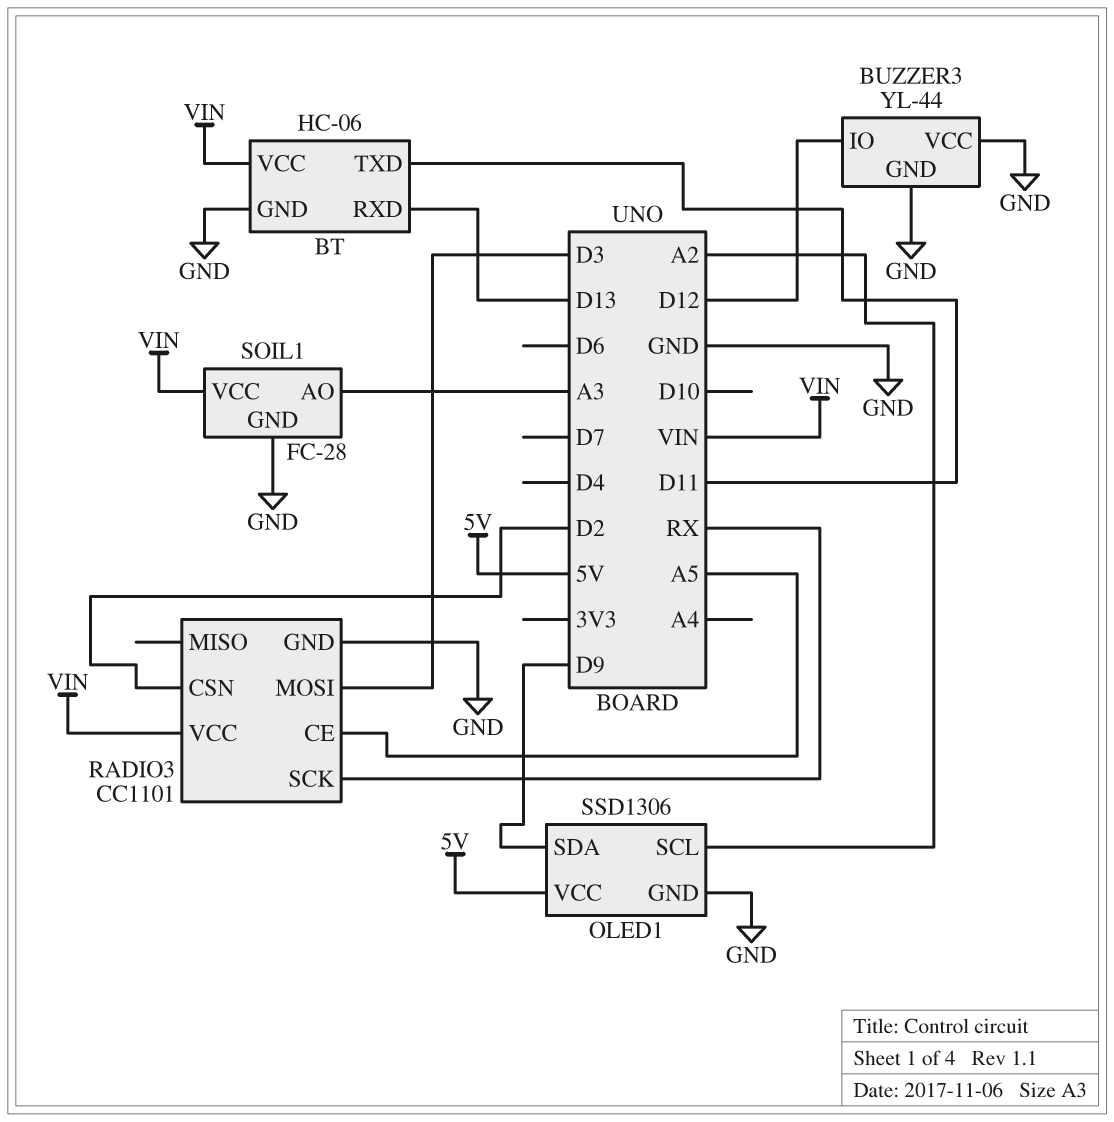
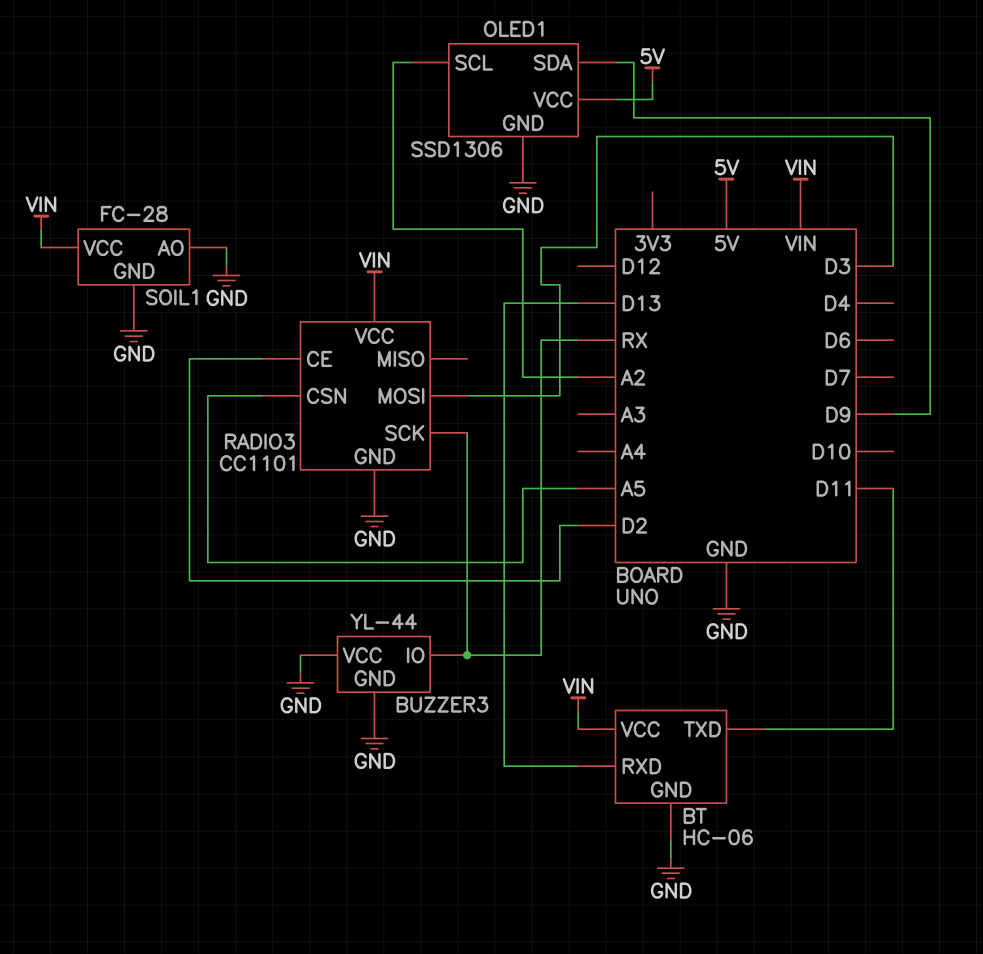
BUZZER3 pin IO: D12 -> RX
RADIO3 pin CE: A5 -> D2
RADIO3 pin CSN: D2 -> A5
SOIL1 pin AO: A3 -> GND

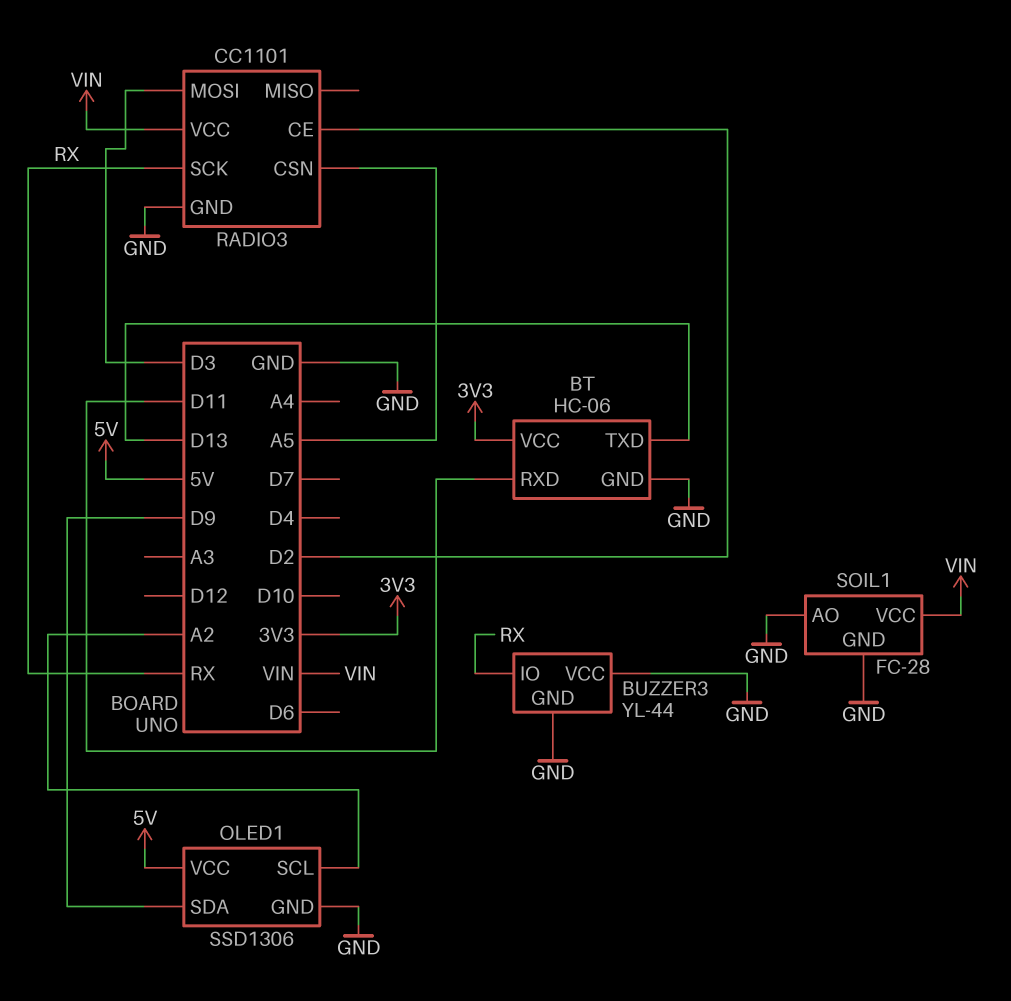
BT pin RXD: D13 -> D11
BT pin TXD: D11 -> D13
BT pin VCC: VIN -> 3V3

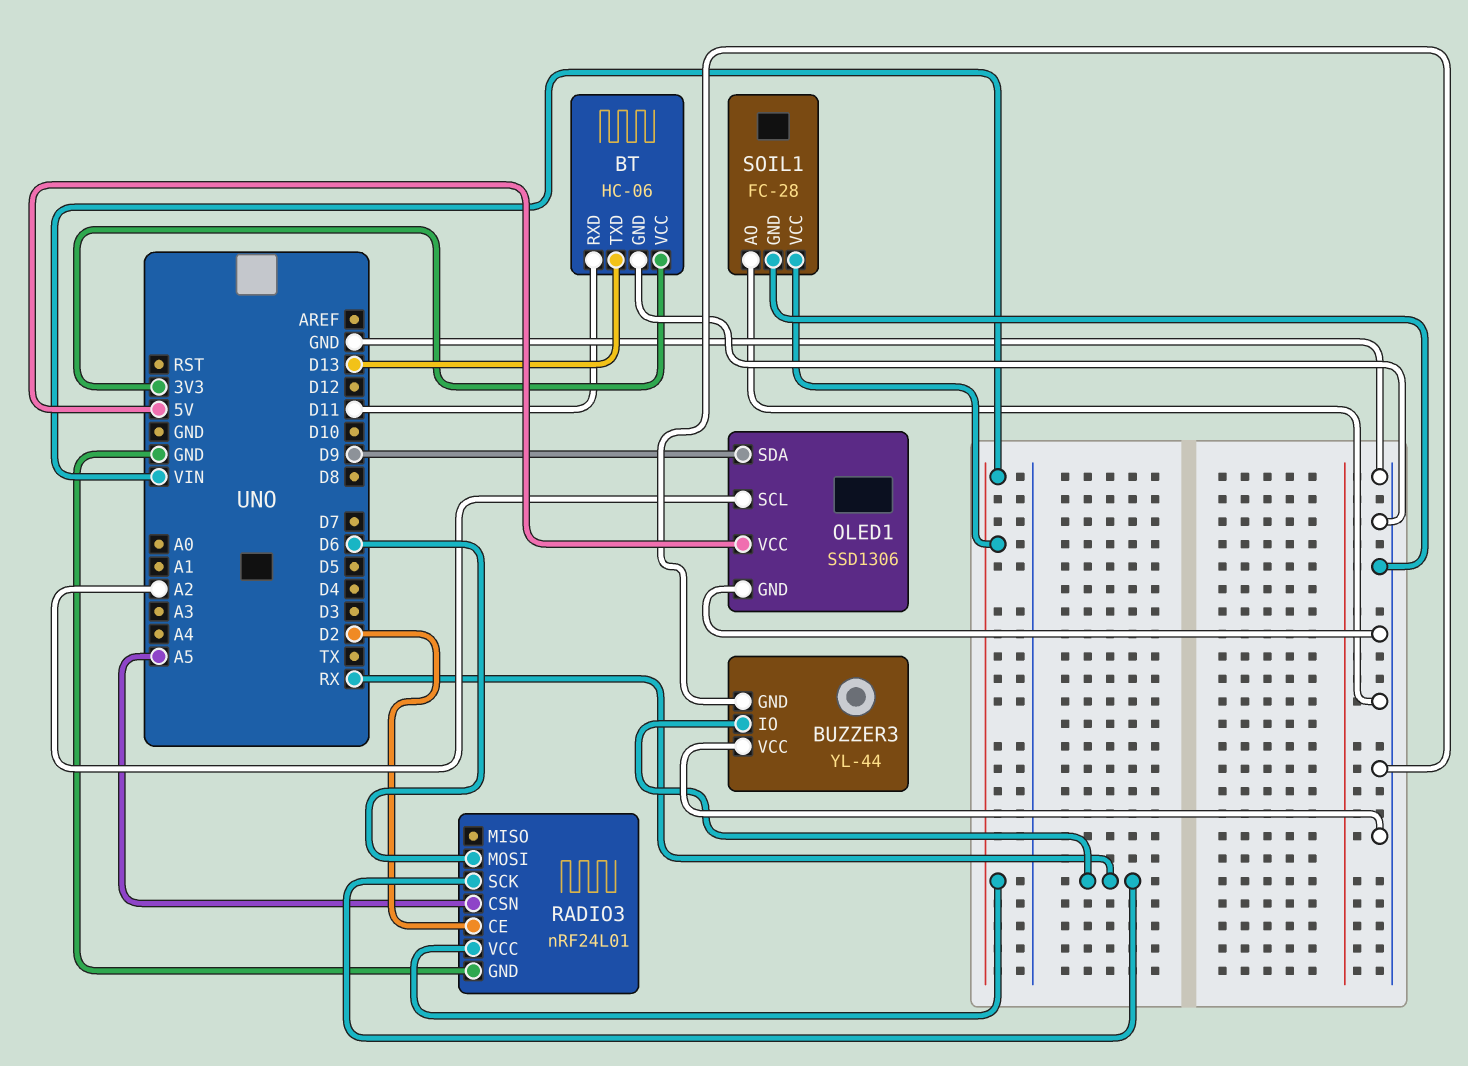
RADIO3: CC1101 -> nRF24L01
RADIO3 pin MOSI: D3 -> D6

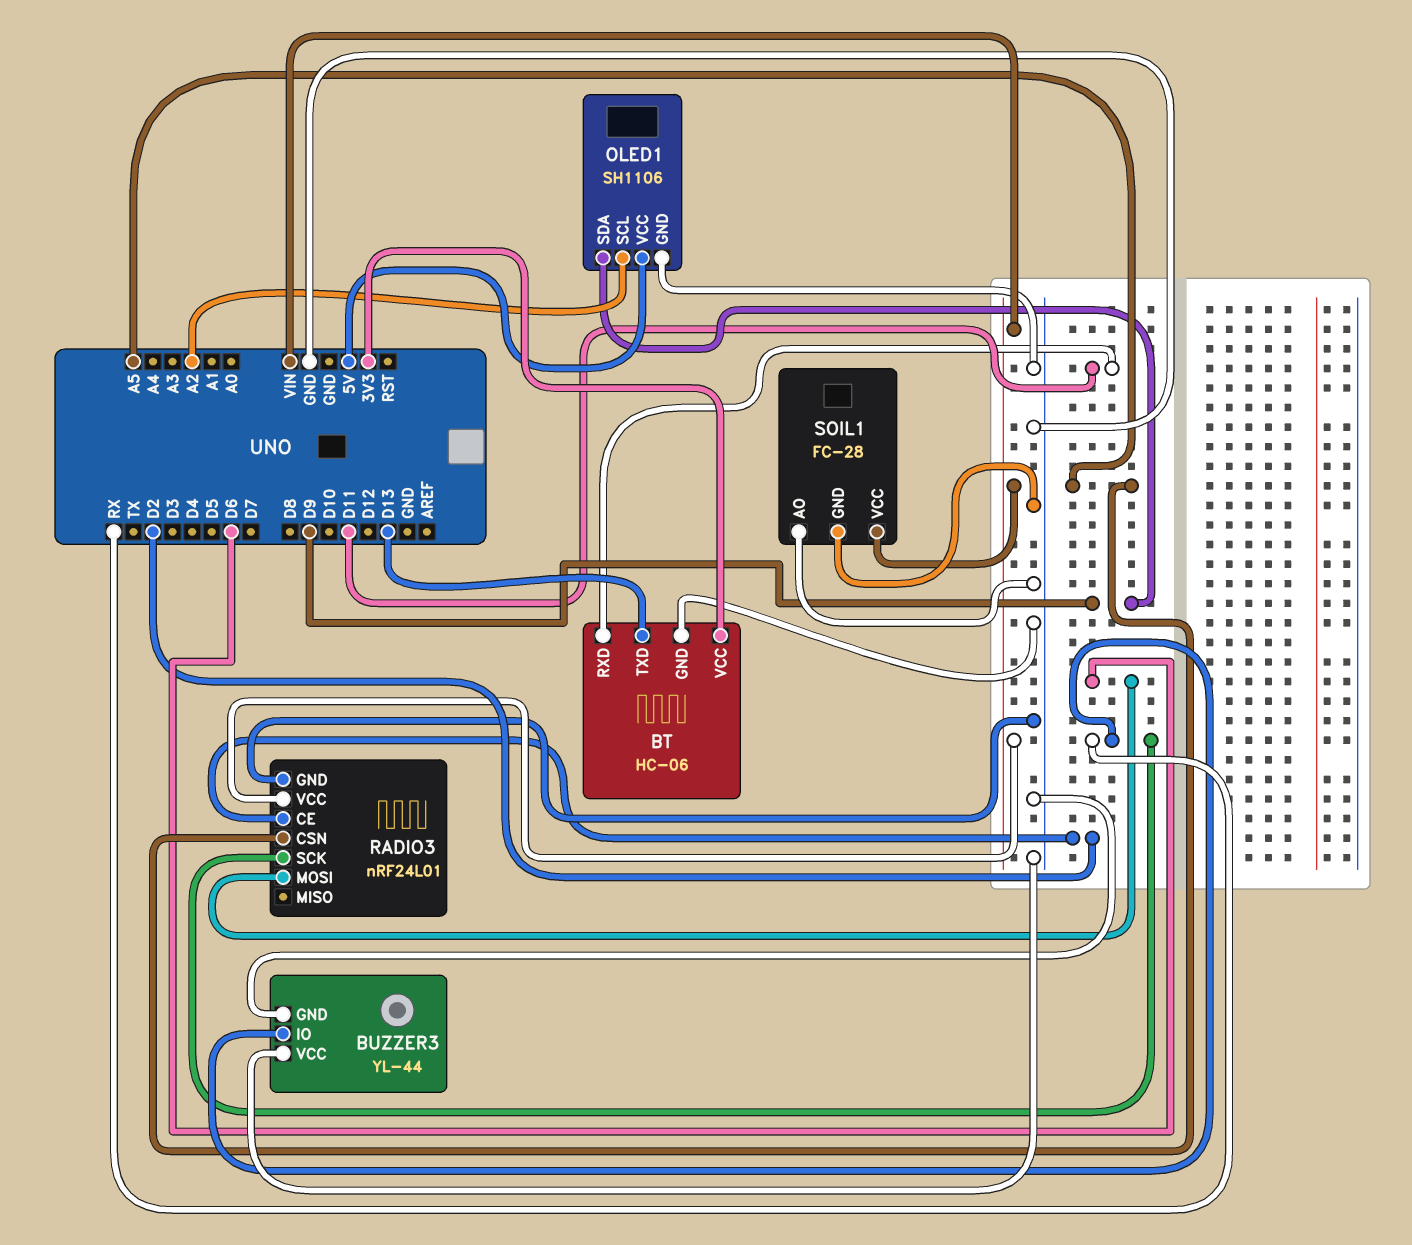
OLED1: SSD1306 -> SH1106

